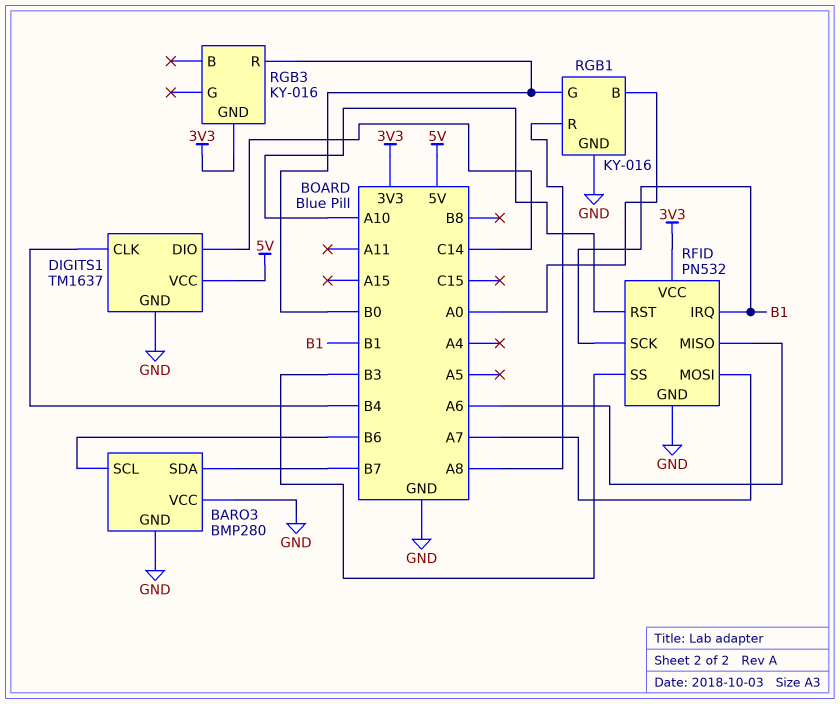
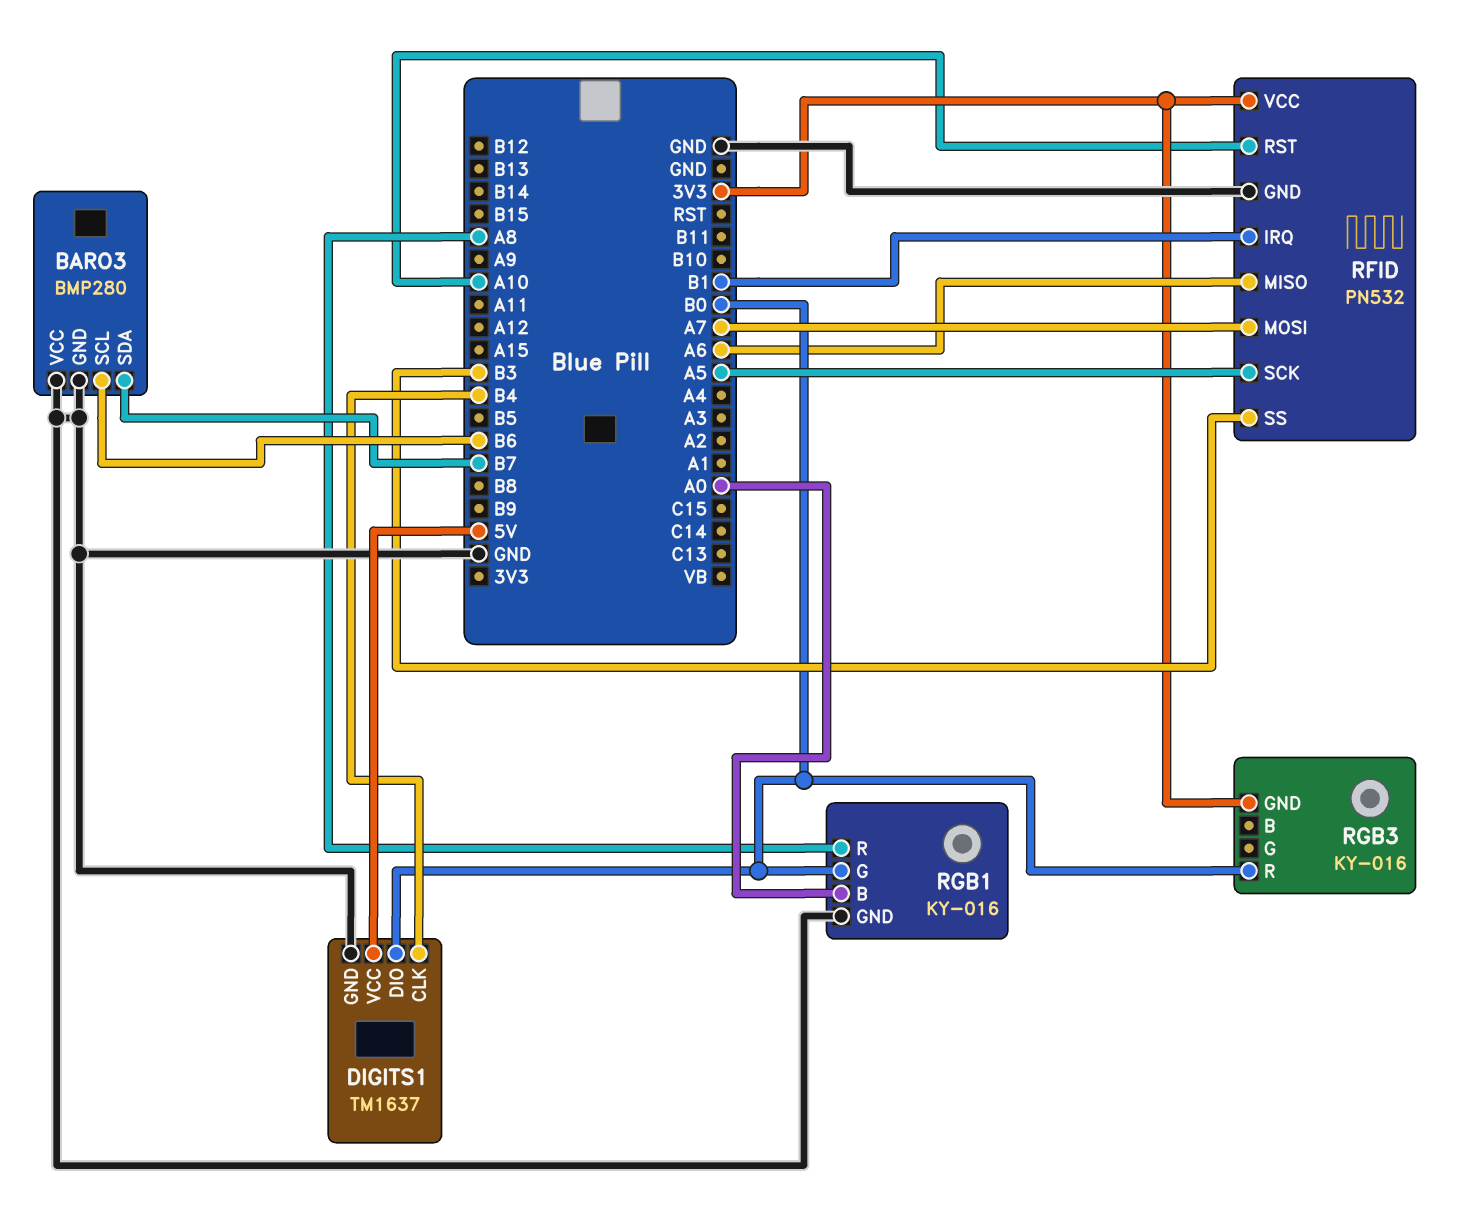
DIGITS1 pin DIO: C14 -> B0
RFID pin SCK: B1 -> A5

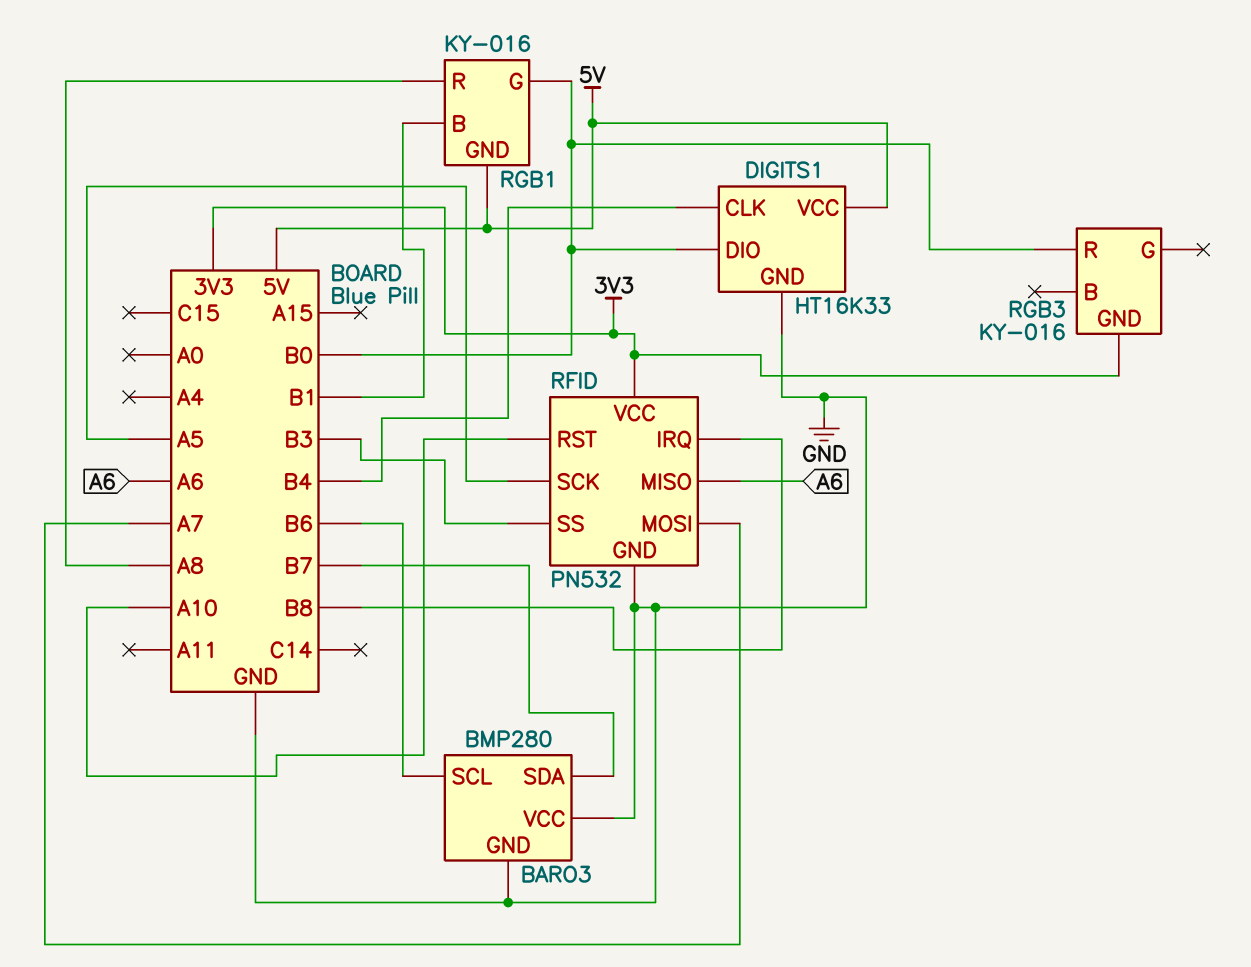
DIGITS1: TM1637 -> HT16K33
RFID pin IRQ: B1 -> B8
RGB1 pin B: A0 -> B1
RGB1 pin GND: GND -> 5V

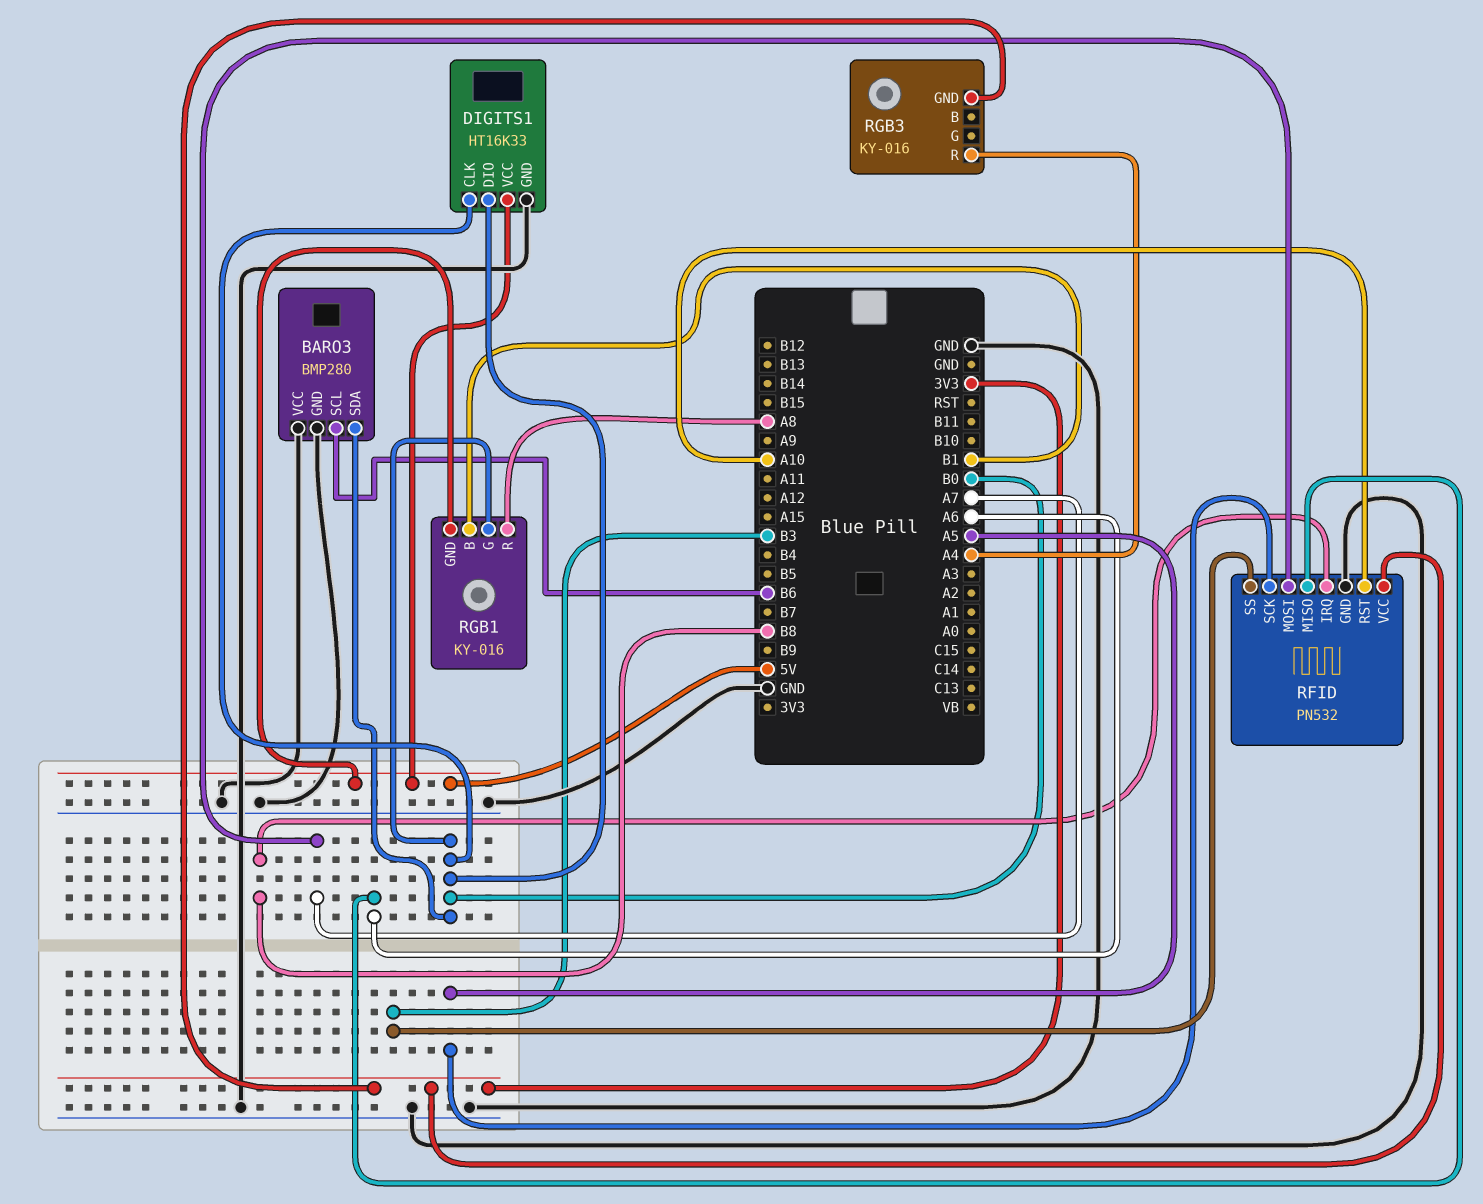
BARO3 pin SDA: B7 -> B0
DIGITS1 pin CLK: B4 -> B0
RGB3 pin R: B0 -> A4

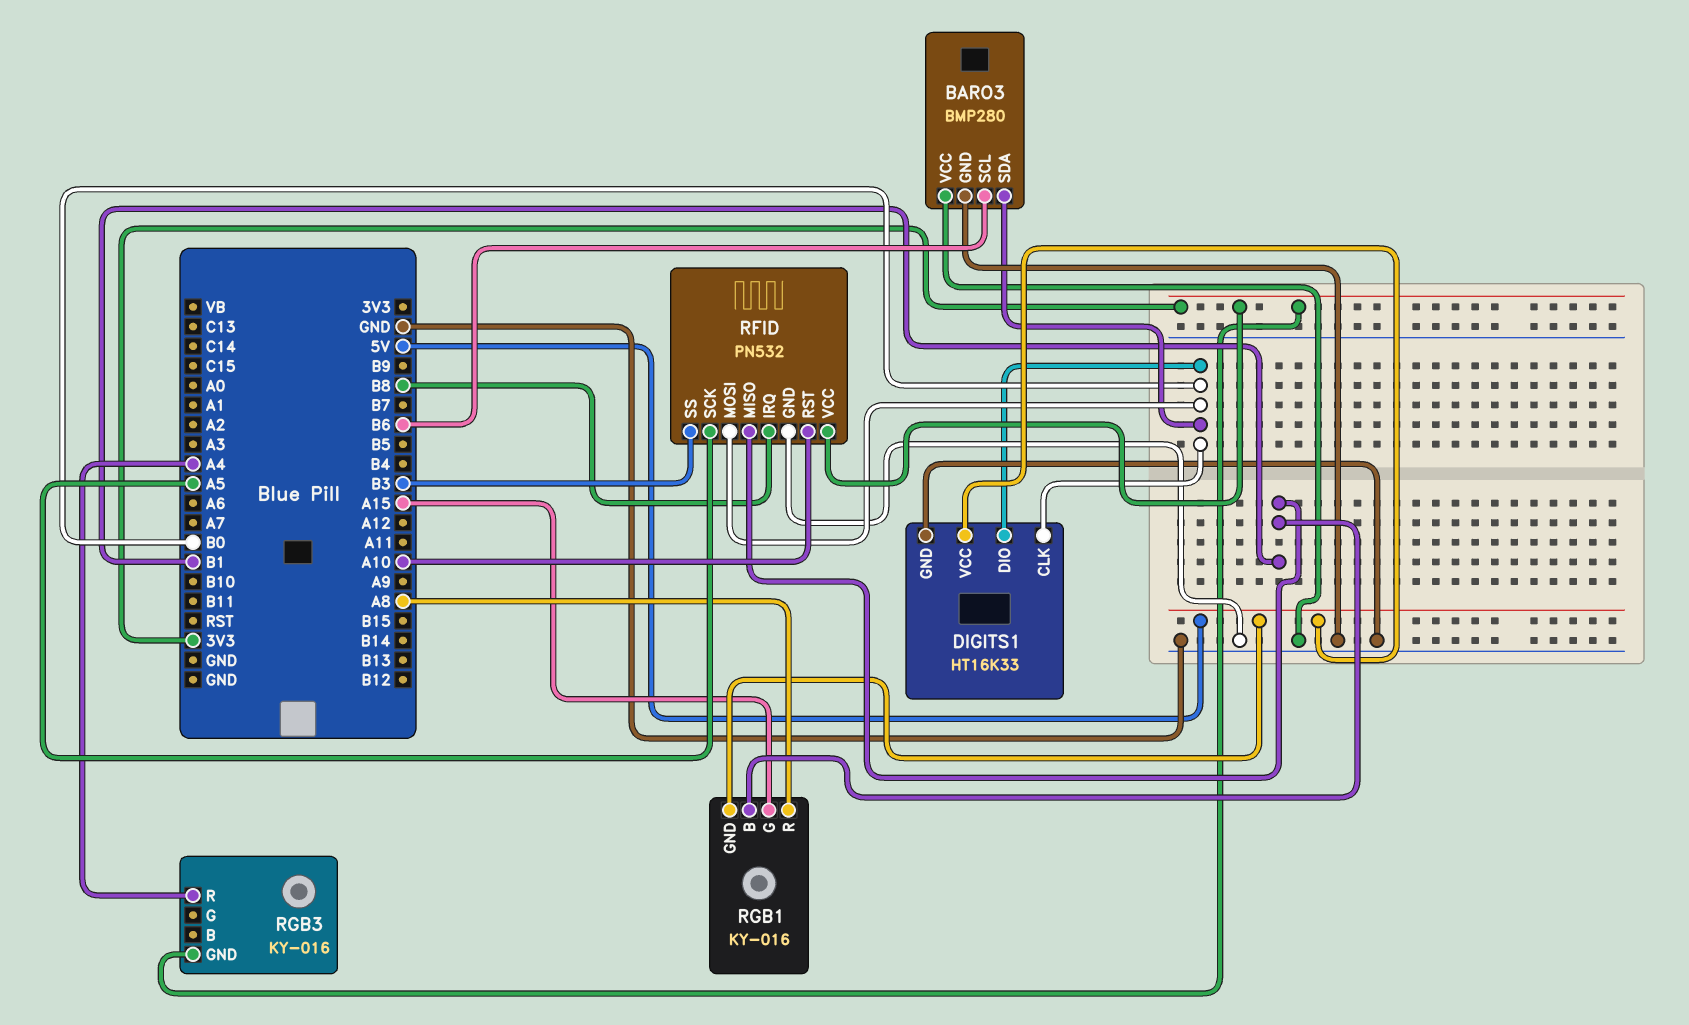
RFID pin MISO: A6 -> B1
RFID pin MOSI: A7 -> B0
RGB1 pin G: B0 -> A15

